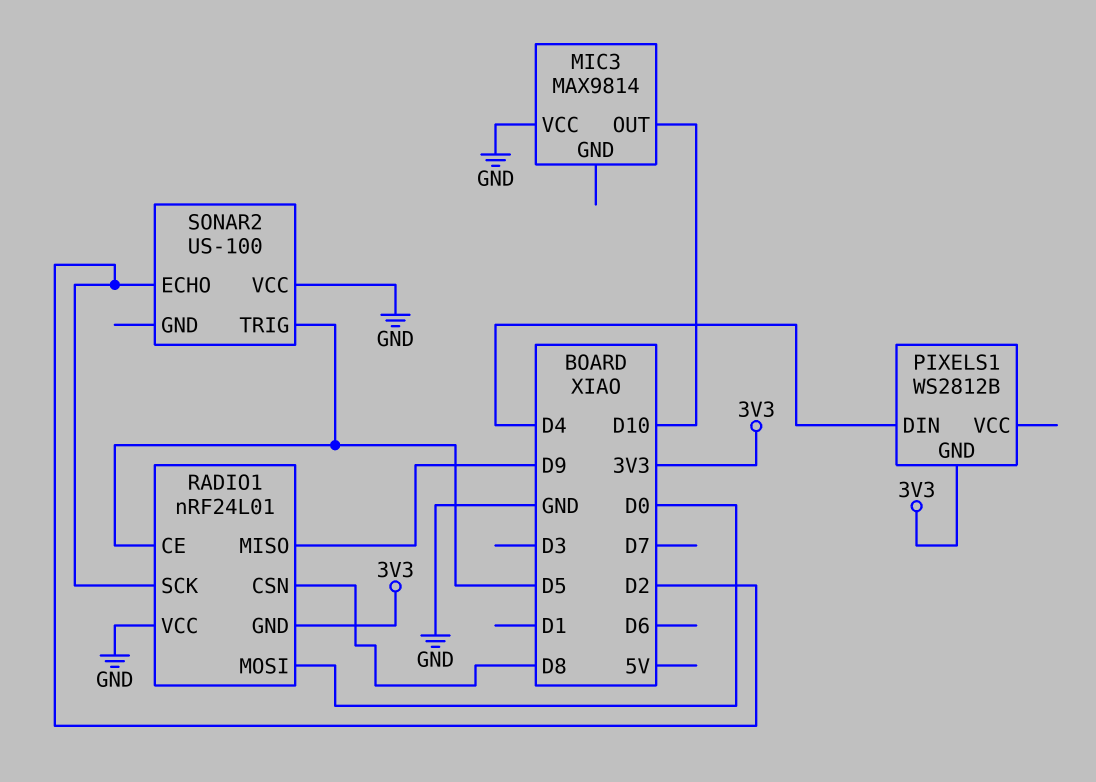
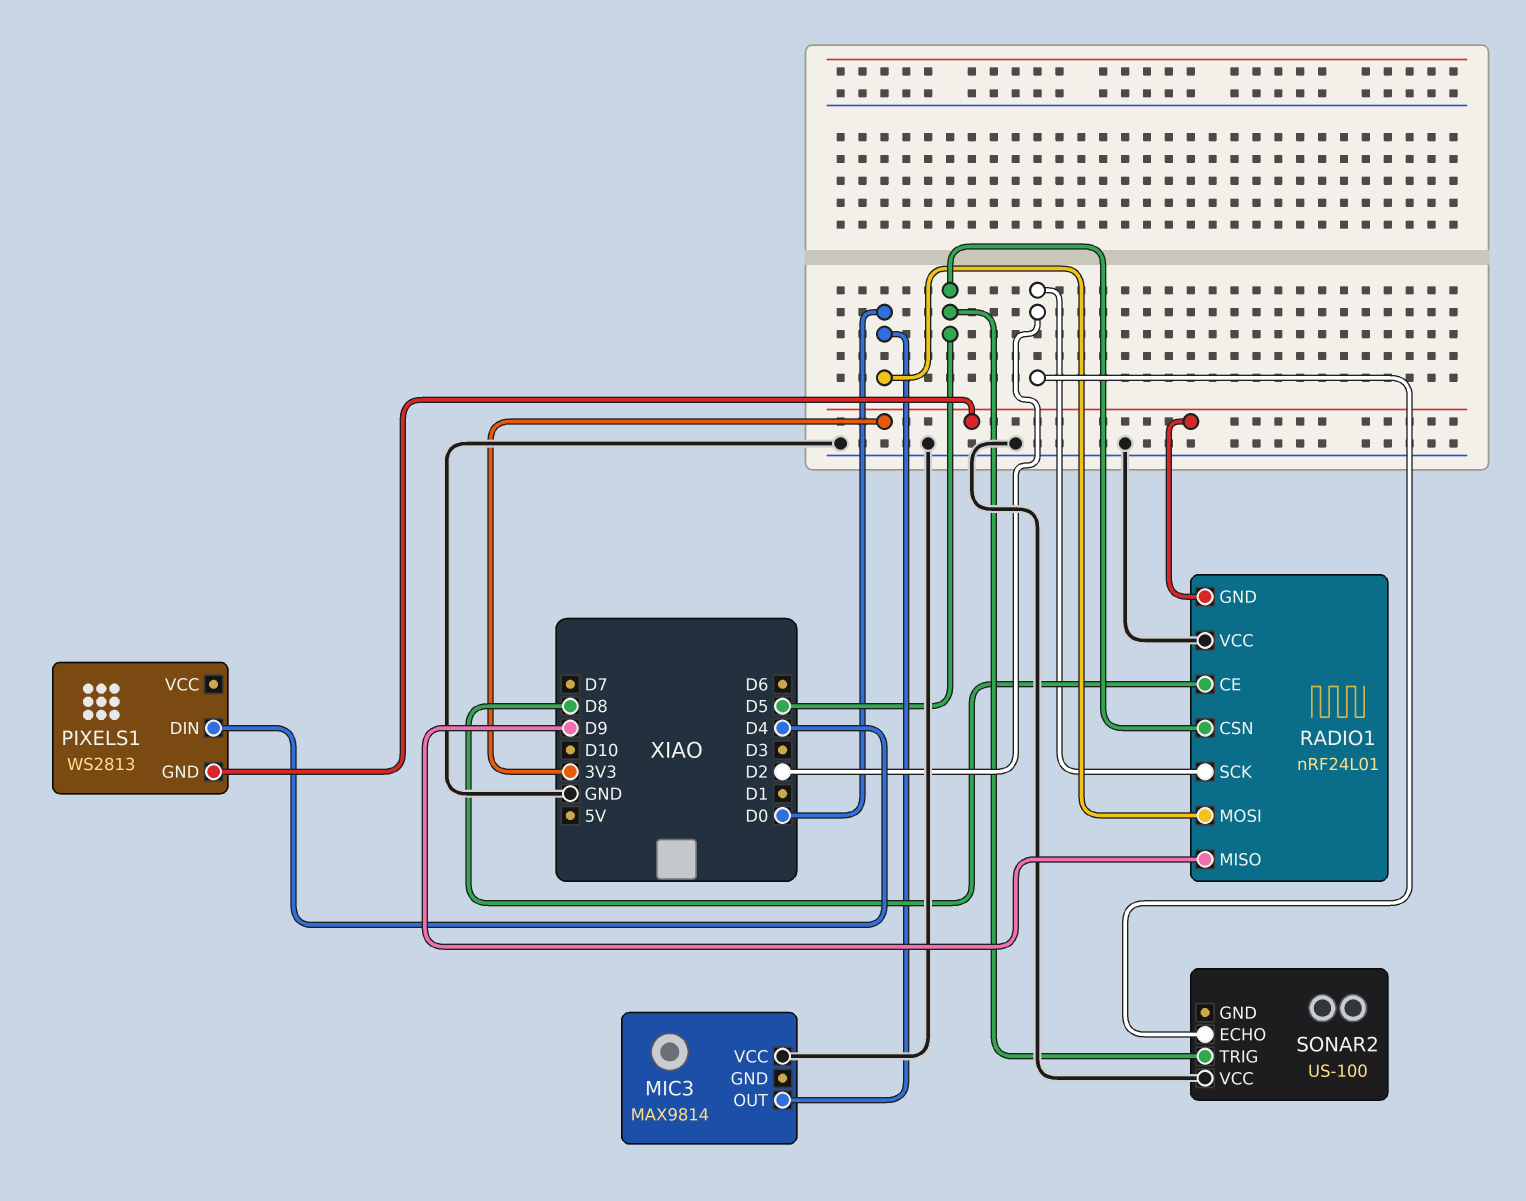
MIC3 pin OUT: D10 -> D0
PIXELS1: WS2812B -> WS2813
RADIO1 pin CE: D5 -> D8
RADIO1 pin CSN: D8 -> D5

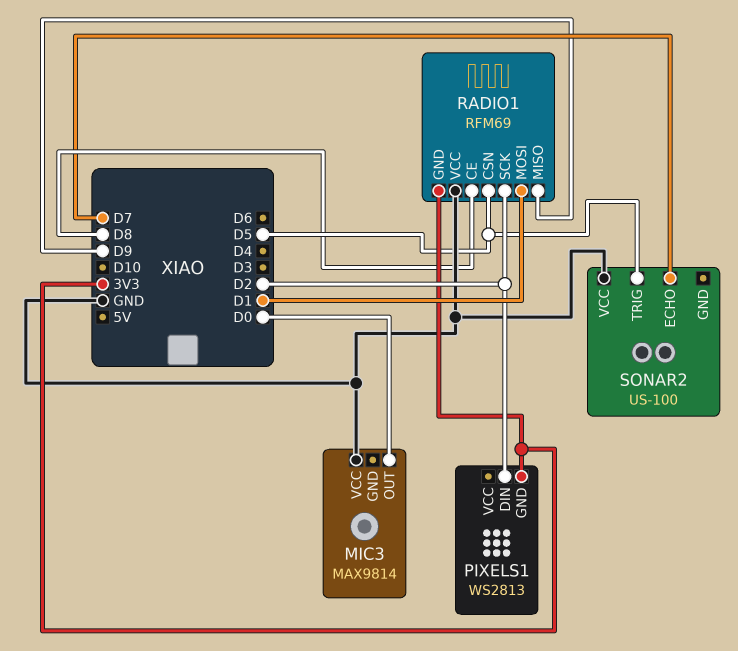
PIXELS1 pin DIN: D4 -> D2
RADIO1: nRF24L01 -> RFM69
RADIO1 pin MOSI: D0 -> D1
SONAR2 pin ECHO: D2 -> D7

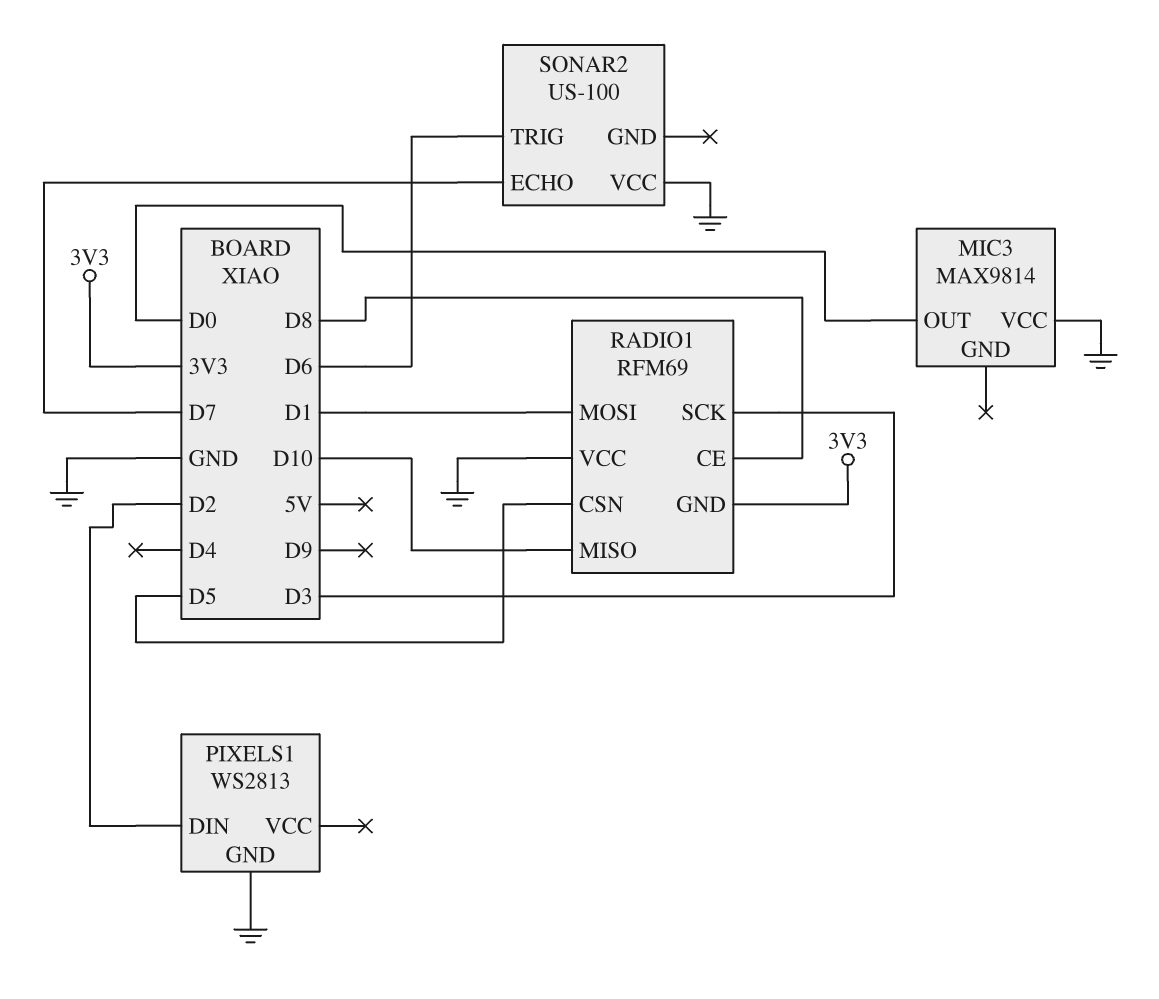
PIXELS1 pin GND: 3V3 -> GND
RADIO1 pin MISO: D9 -> D10
RADIO1 pin SCK: D2 -> D3
SONAR2 pin TRIG: D5 -> D6

